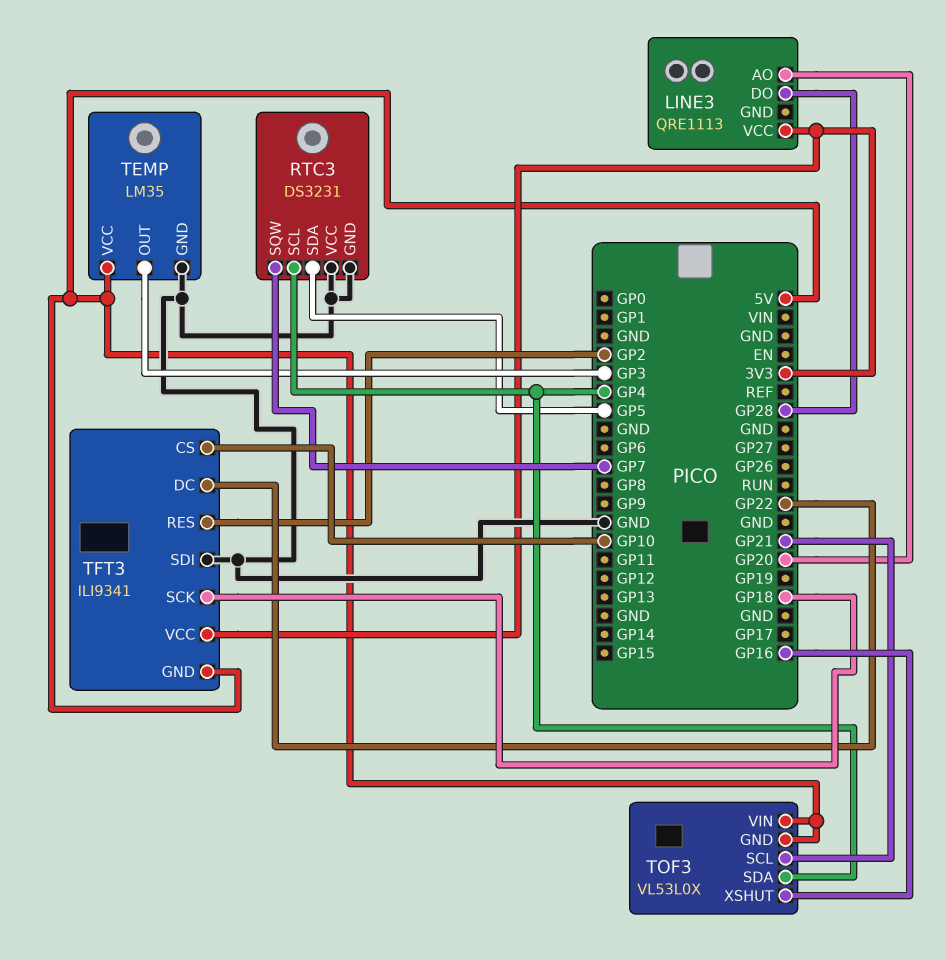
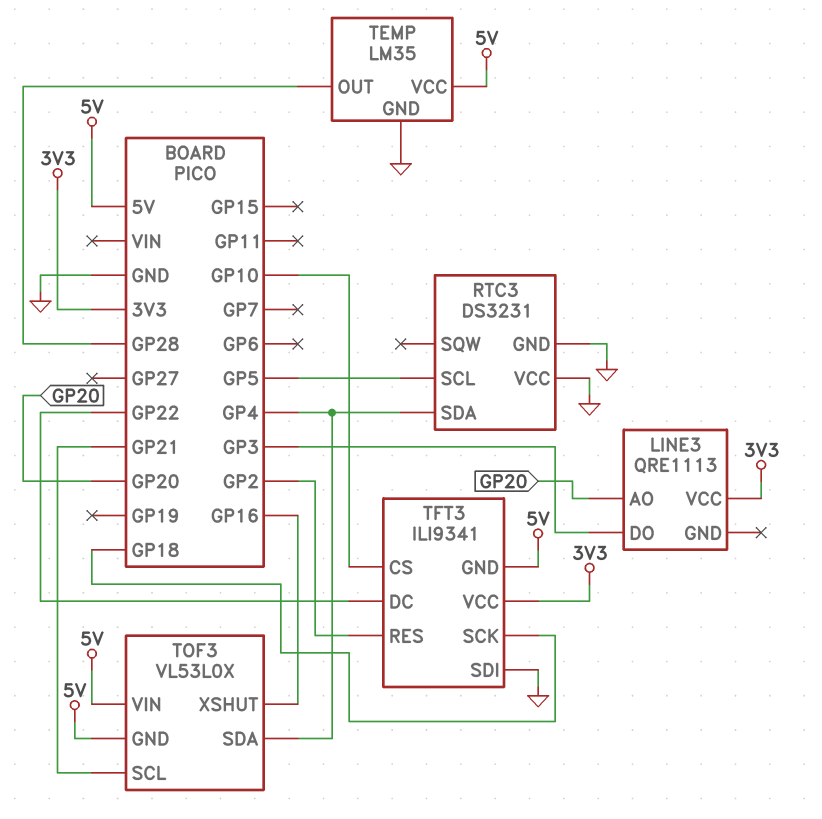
LINE3 pin DO: GP28 -> GP3
RTC3 pin SCL: GP4 -> GP5
RTC3 pin SDA: GP5 -> GP4
RTC3 pin SQW: GP7 -> none
TEMP pin OUT: GP3 -> GP28

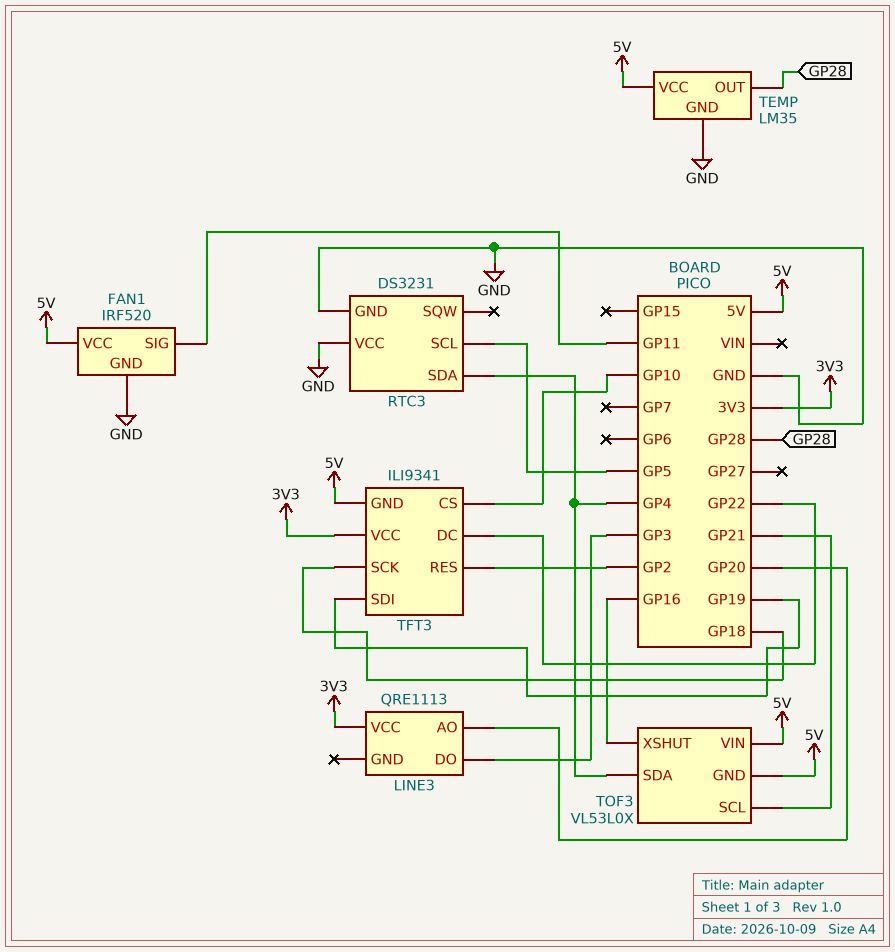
FAN1: none -> IRF520
FAN1 pin GND: none -> GND
FAN1 pin SIG: none -> GP11
FAN1 pin VCC: none -> 5V
TFT3 pin SDI: GND -> GP19

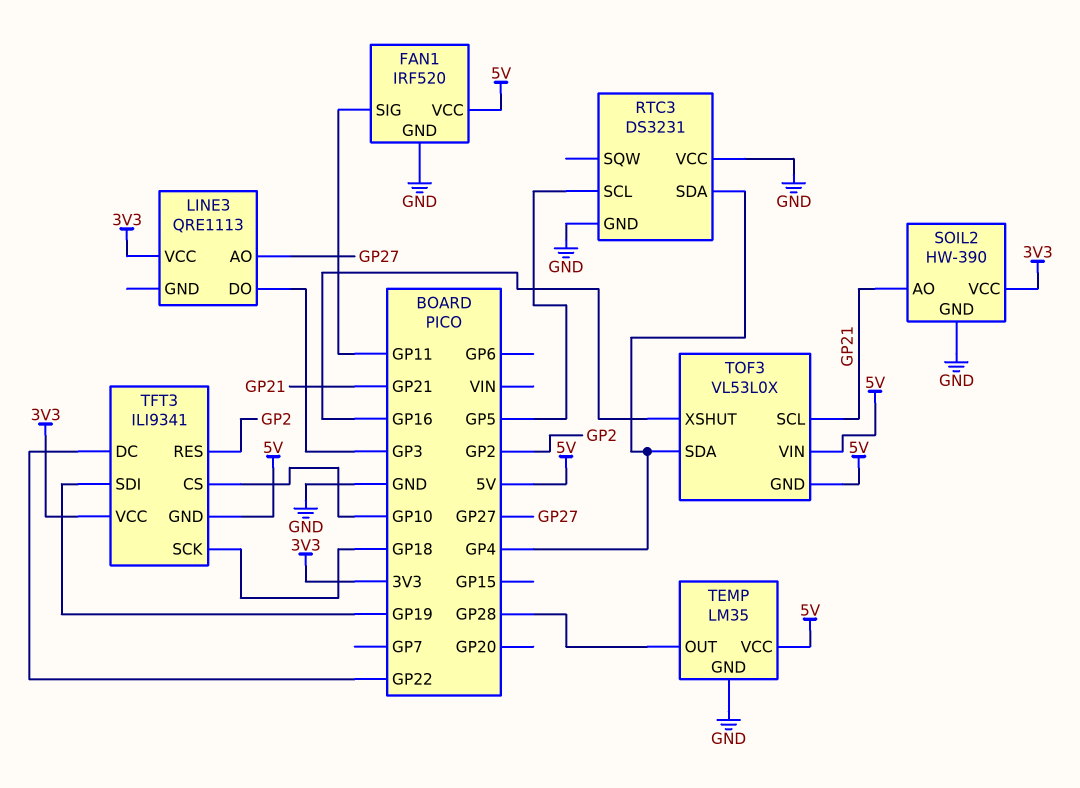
LINE3 pin AO: GP20 -> GP27
SOIL2: none -> HW-390
SOIL2 pin AO: none -> GP21
SOIL2 pin GND: none -> GND
SOIL2 pin VCC: none -> 3V3

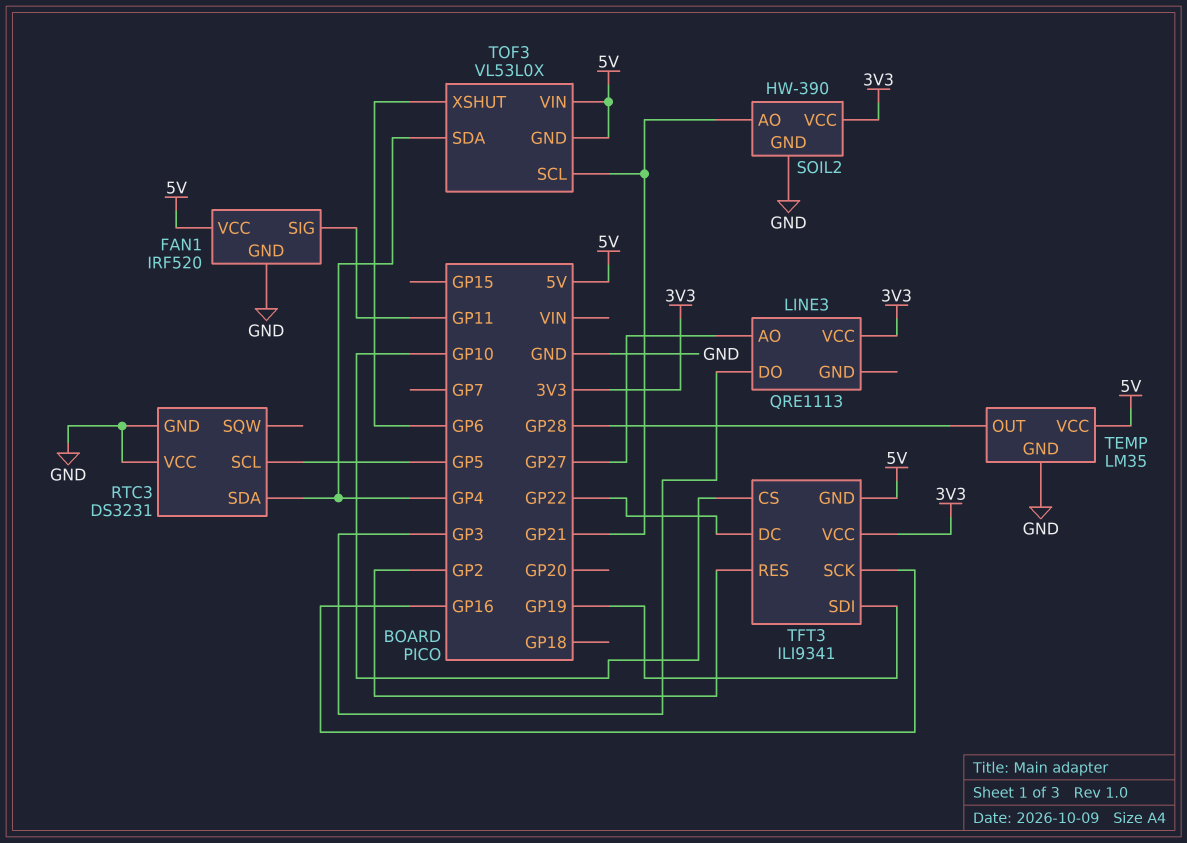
TFT3 pin SCK: GP18 -> GP16
TOF3 pin XSHUT: GP16 -> GP6

